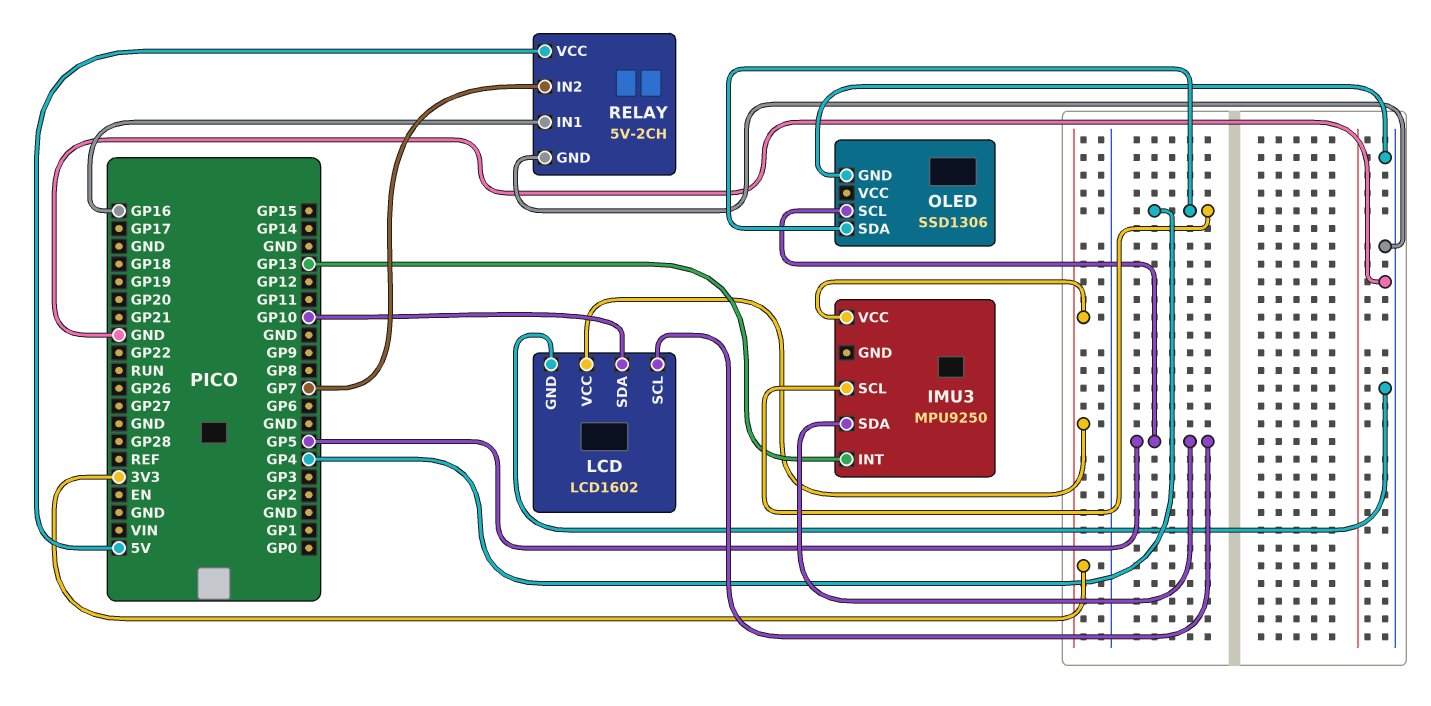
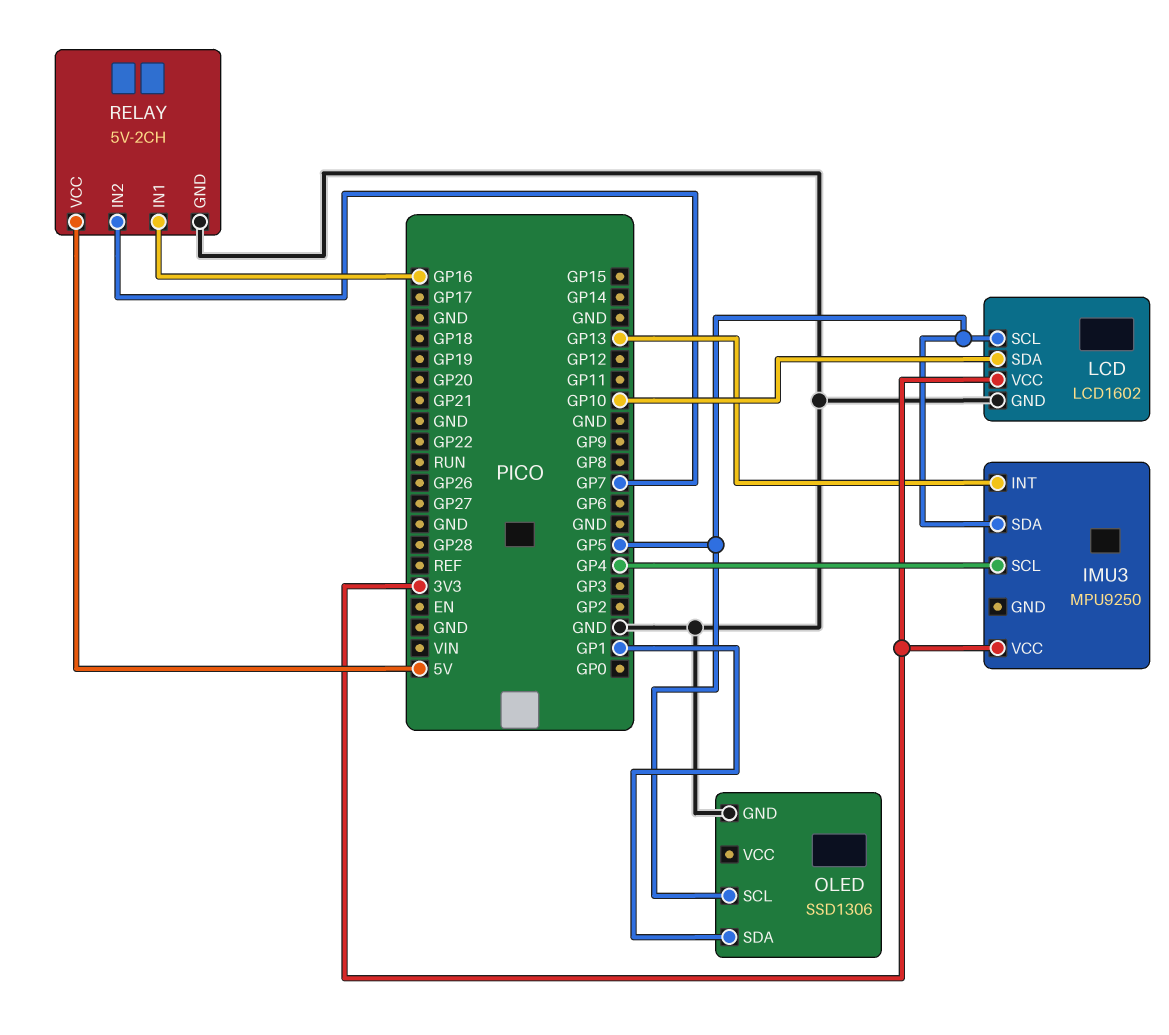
OLED pin SDA: GP4 -> GP1

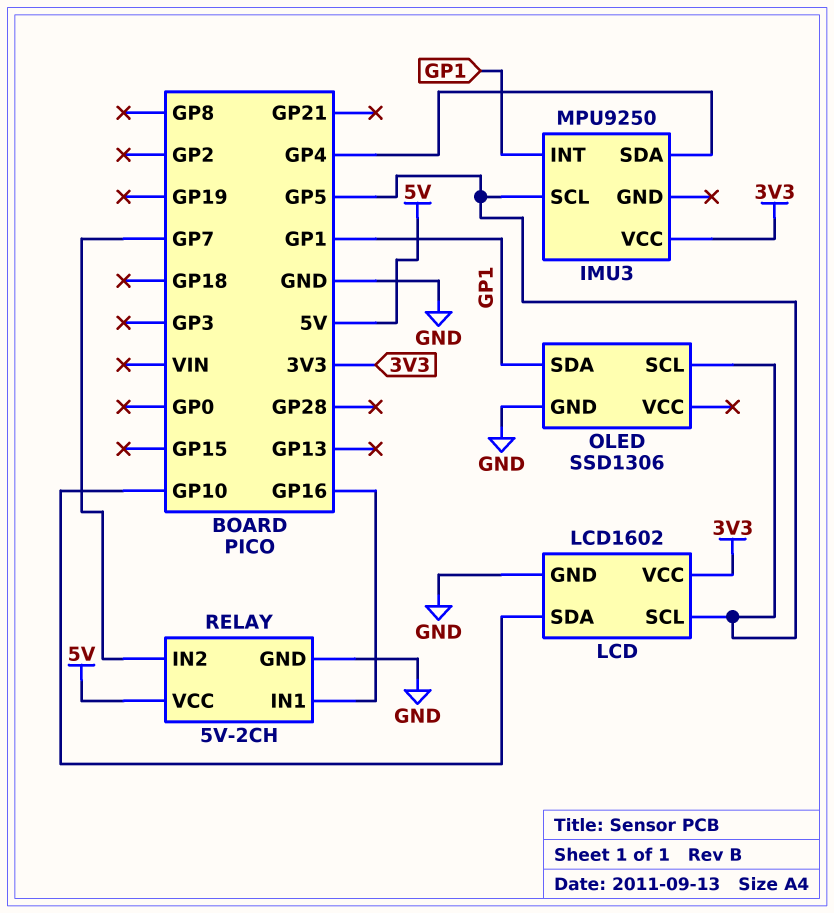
IMU3 pin INT: GP13 -> GP1
IMU3 pin SCL: GP4 -> GP5
IMU3 pin SDA: GP5 -> GP4

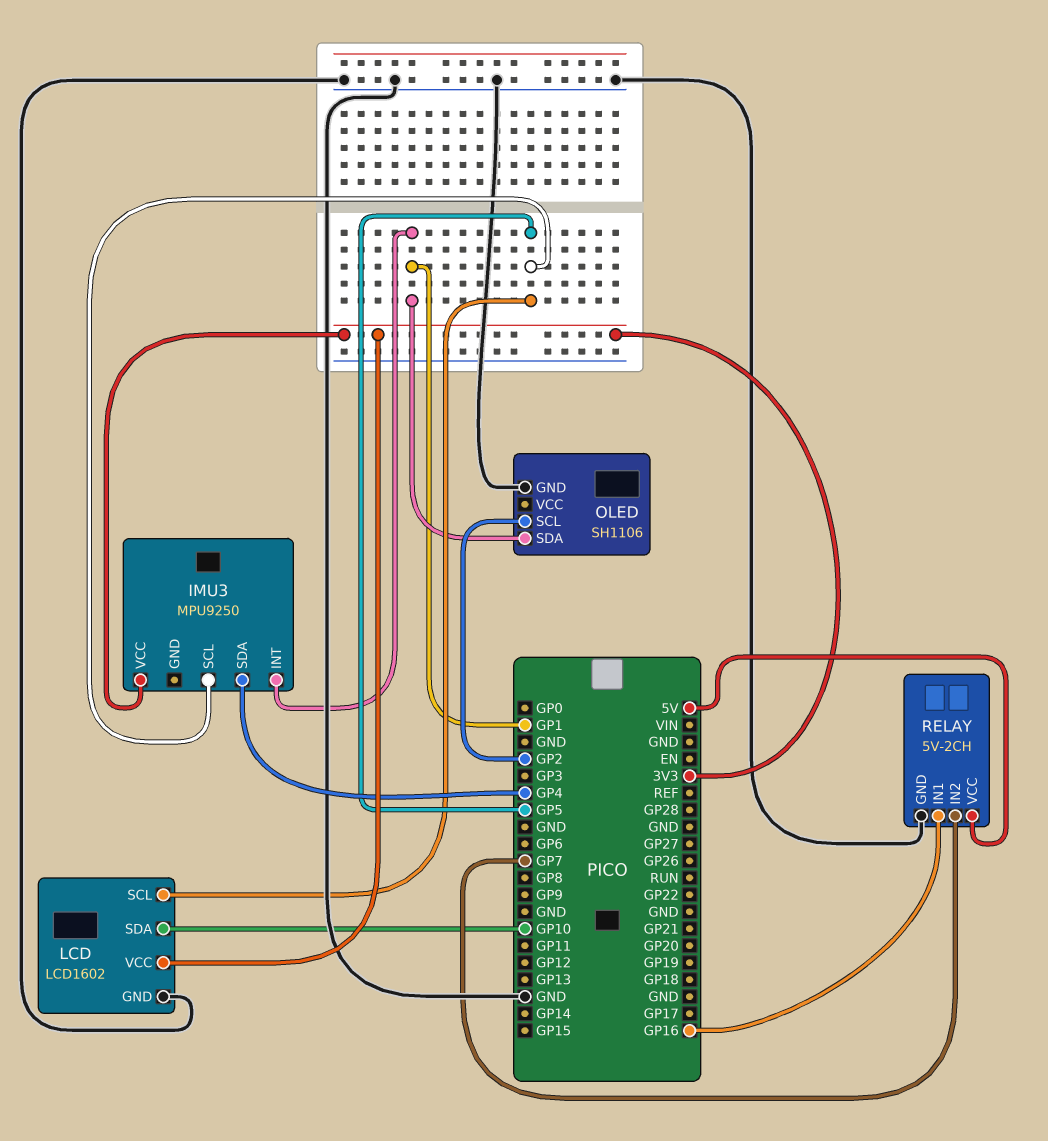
OLED: SSD1306 -> SH1106
OLED pin SCL: GP5 -> GP2

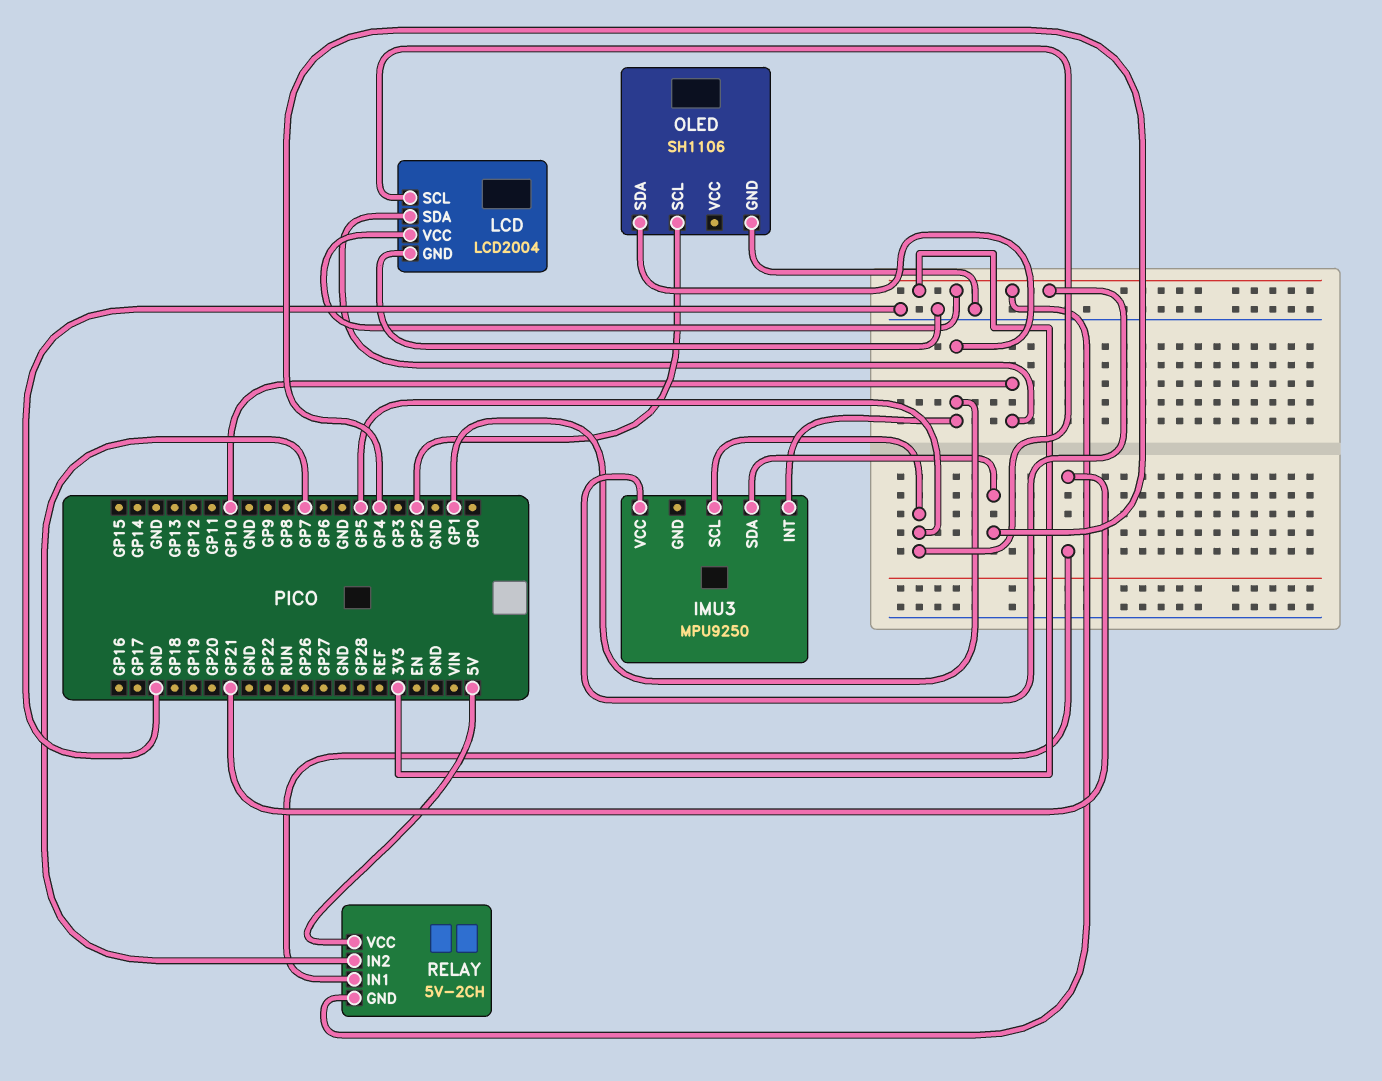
LCD: LCD1602 -> LCD2004
RELAY pin GND: GND -> 3V3
RELAY pin IN1: GP16 -> GP21

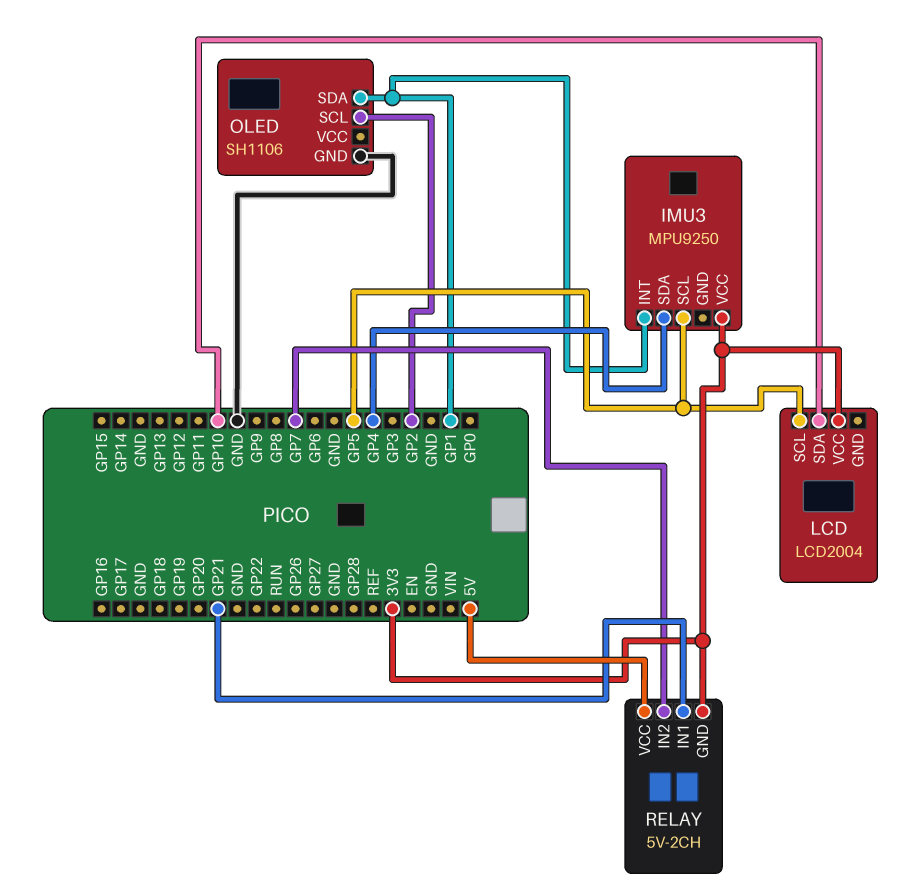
LCD pin GND: GND -> none

